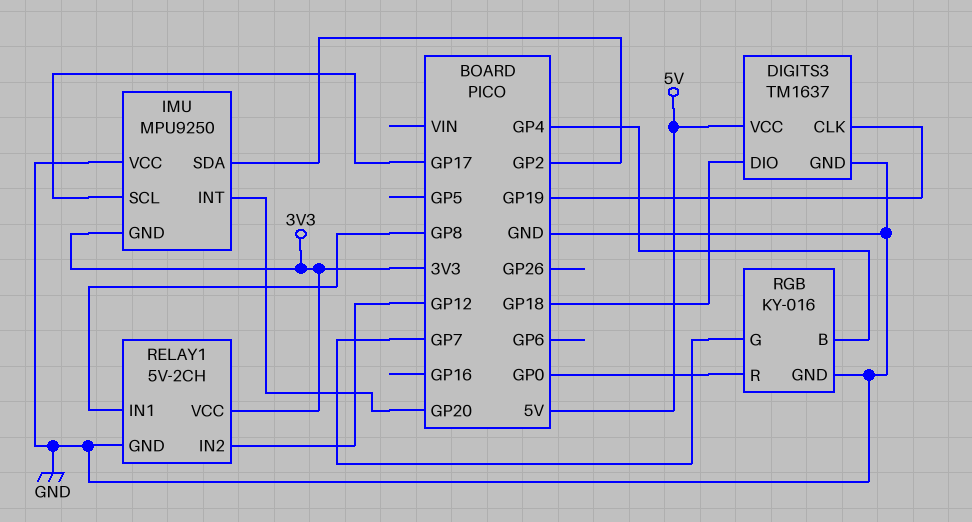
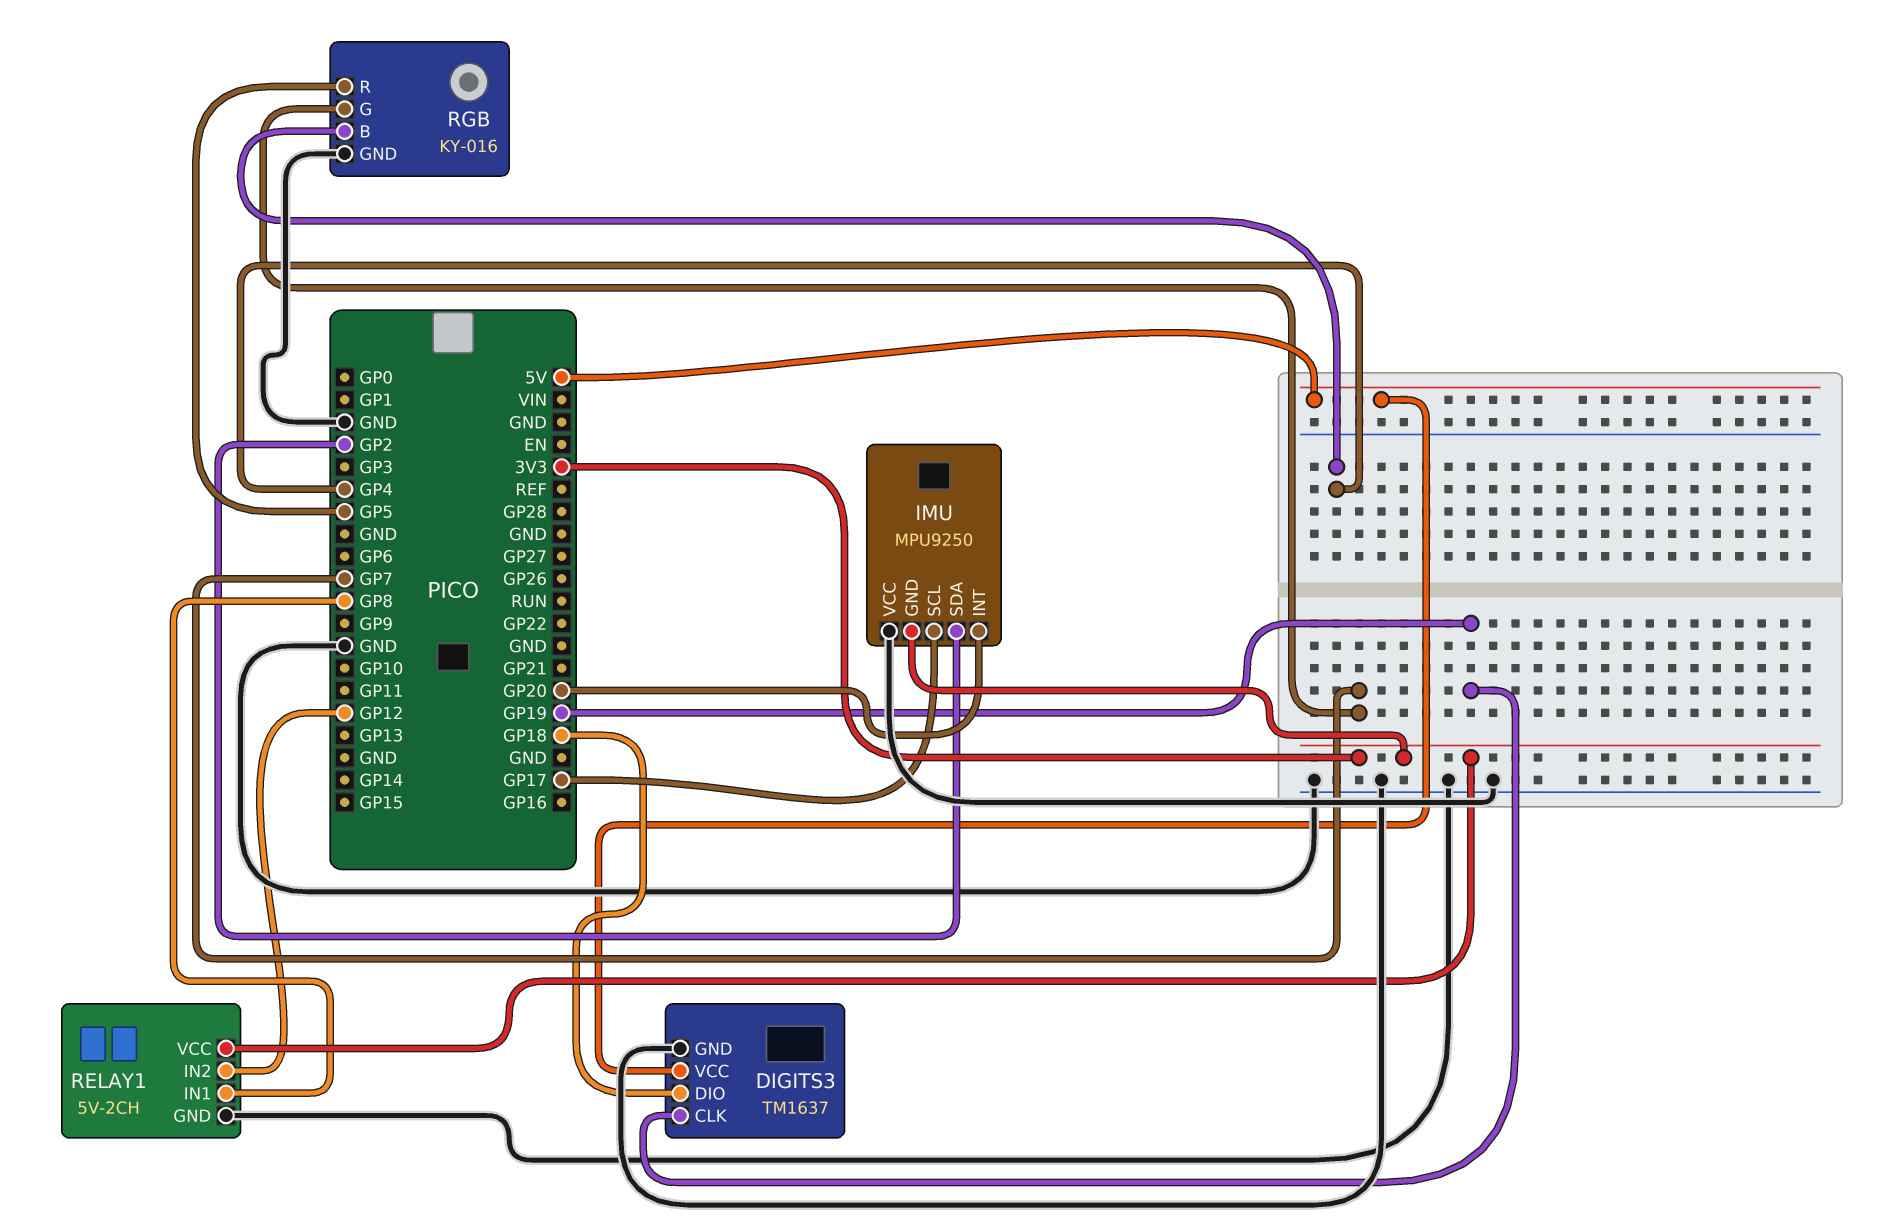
RGB pin R: GP0 -> GP5

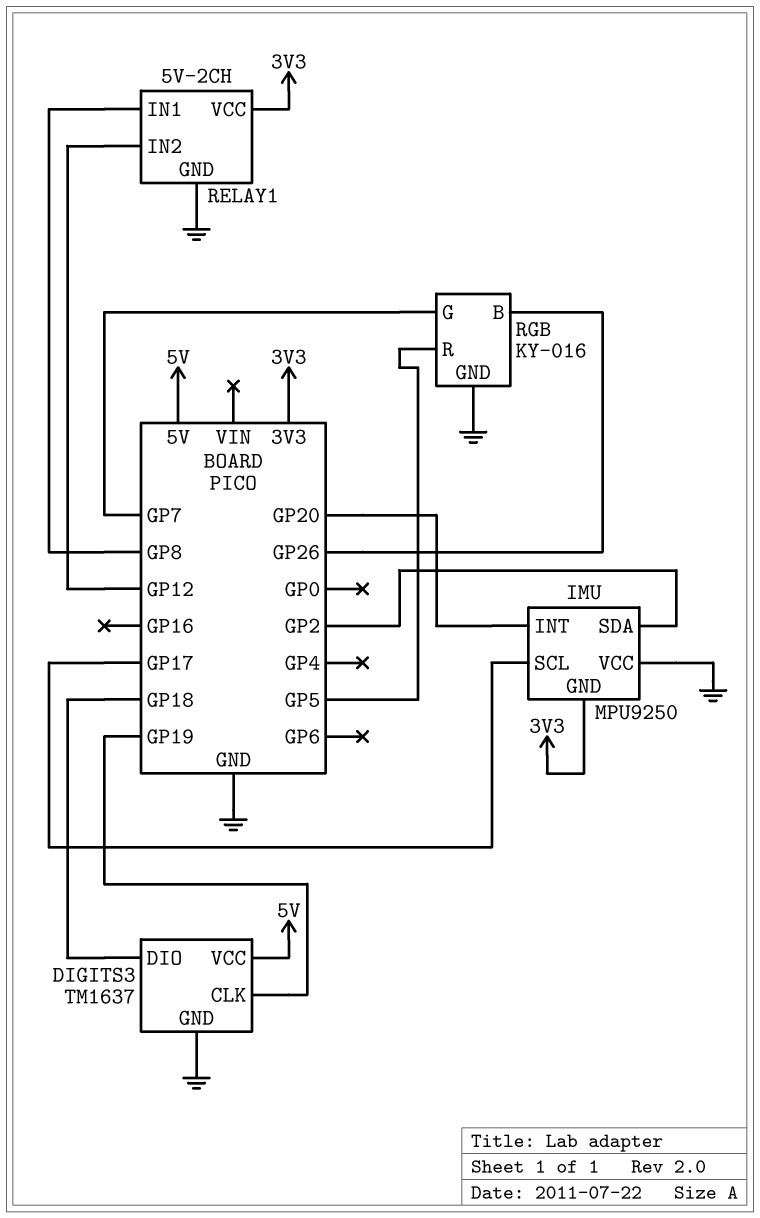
RGB pin B: GP4 -> GP26

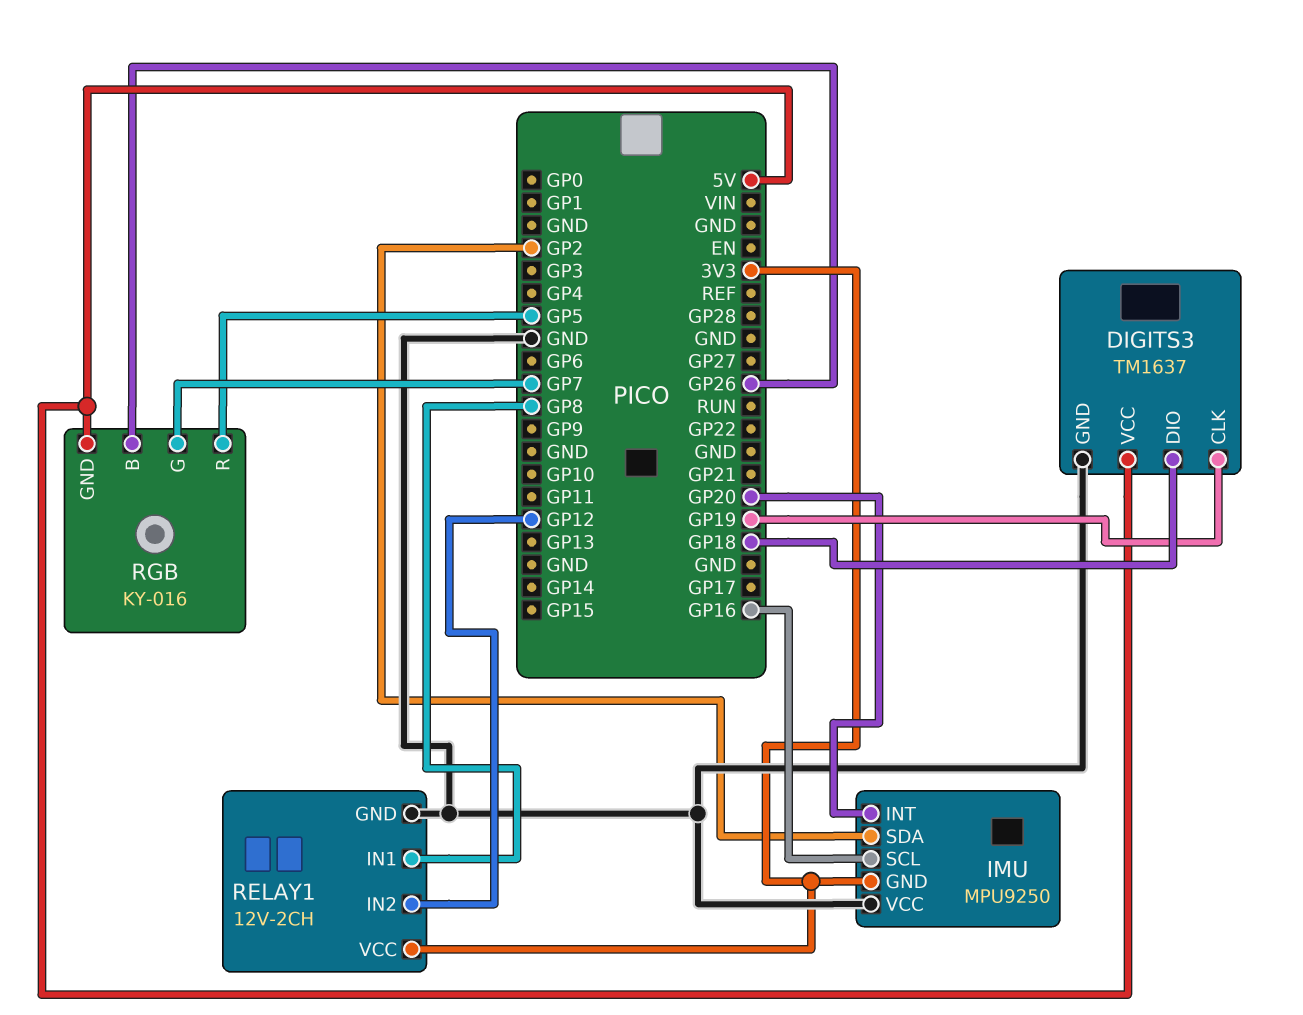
IMU pin SCL: GP17 -> GP16
RELAY1: 5V-2CH -> 12V-2CH
RGB pin GND: GND -> 5V

